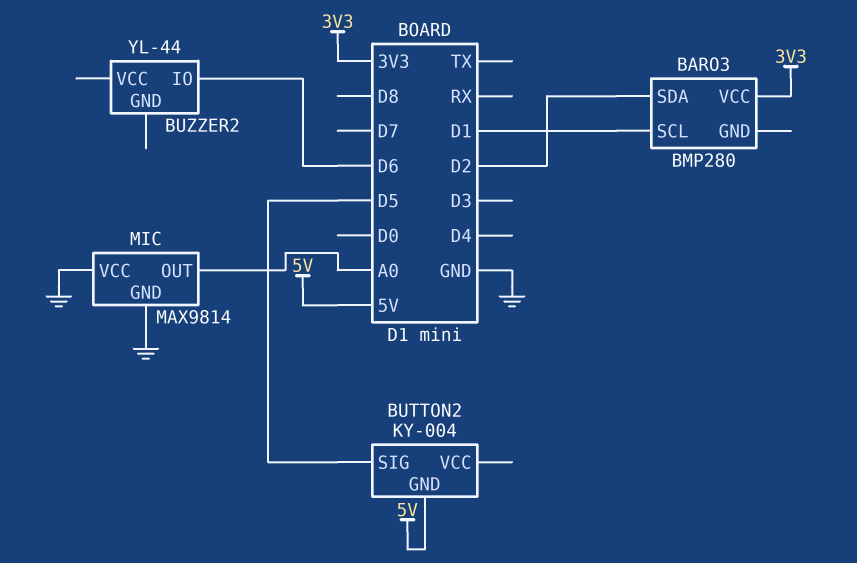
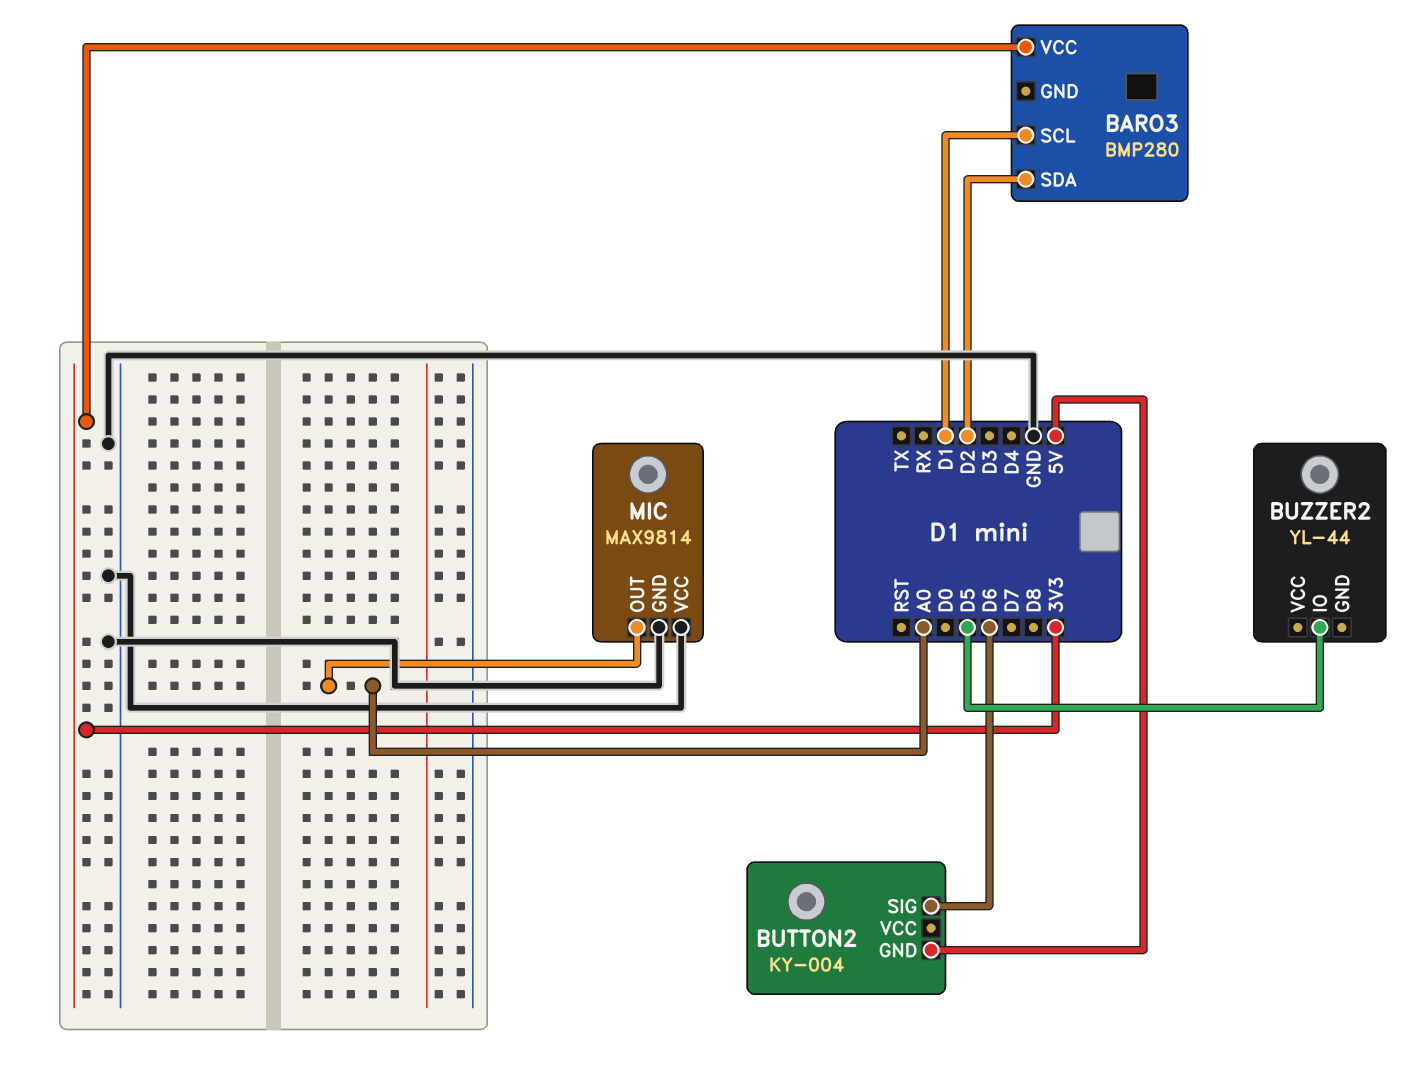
BUTTON2 pin SIG: D5 -> D6
BUZZER2 pin IO: D6 -> D5

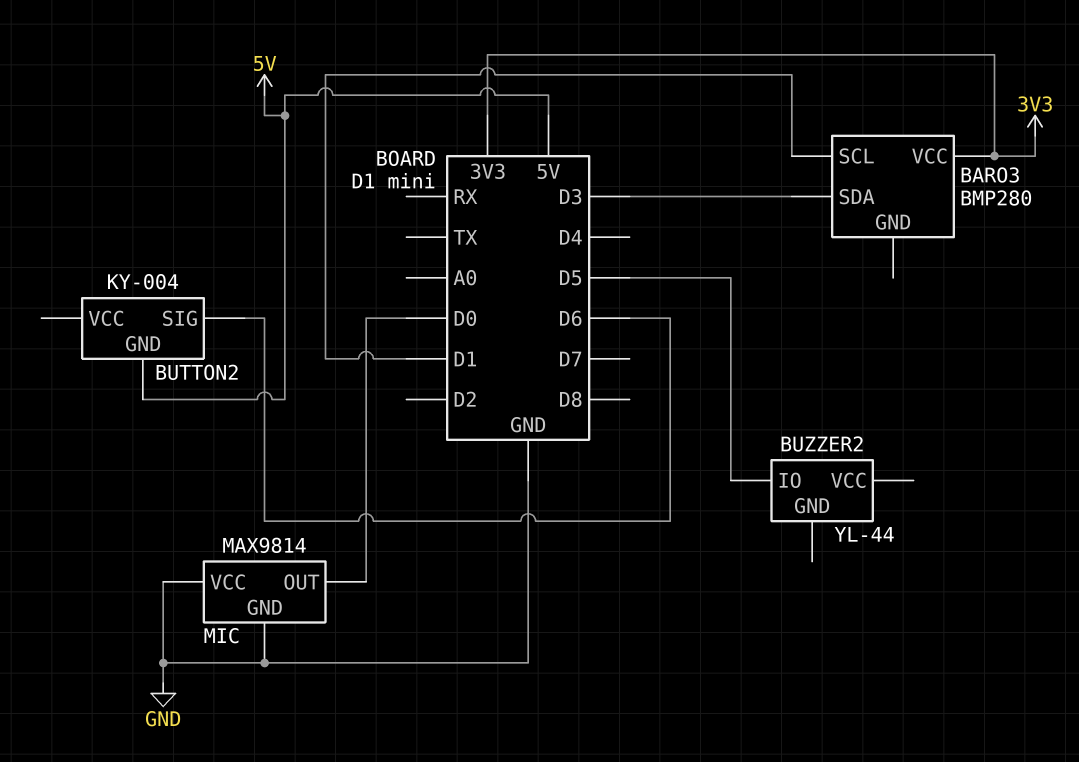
BARO3 pin SDA: D2 -> D3
MIC pin OUT: A0 -> D0

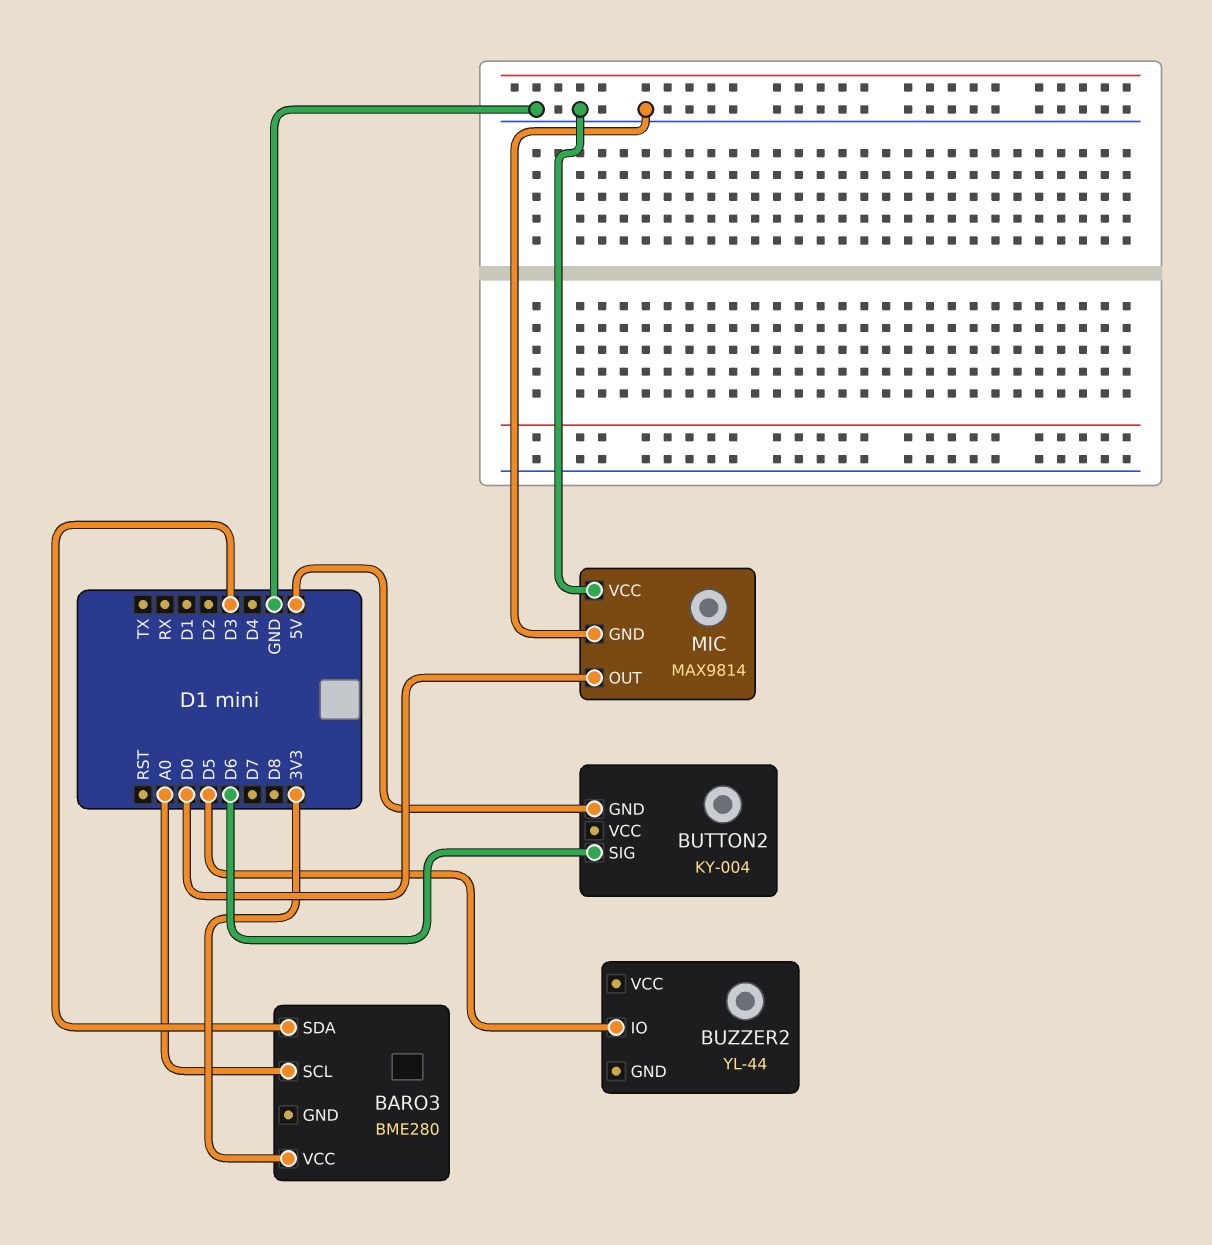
BARO3: BMP280 -> BME280
BARO3 pin SCL: D1 -> A0

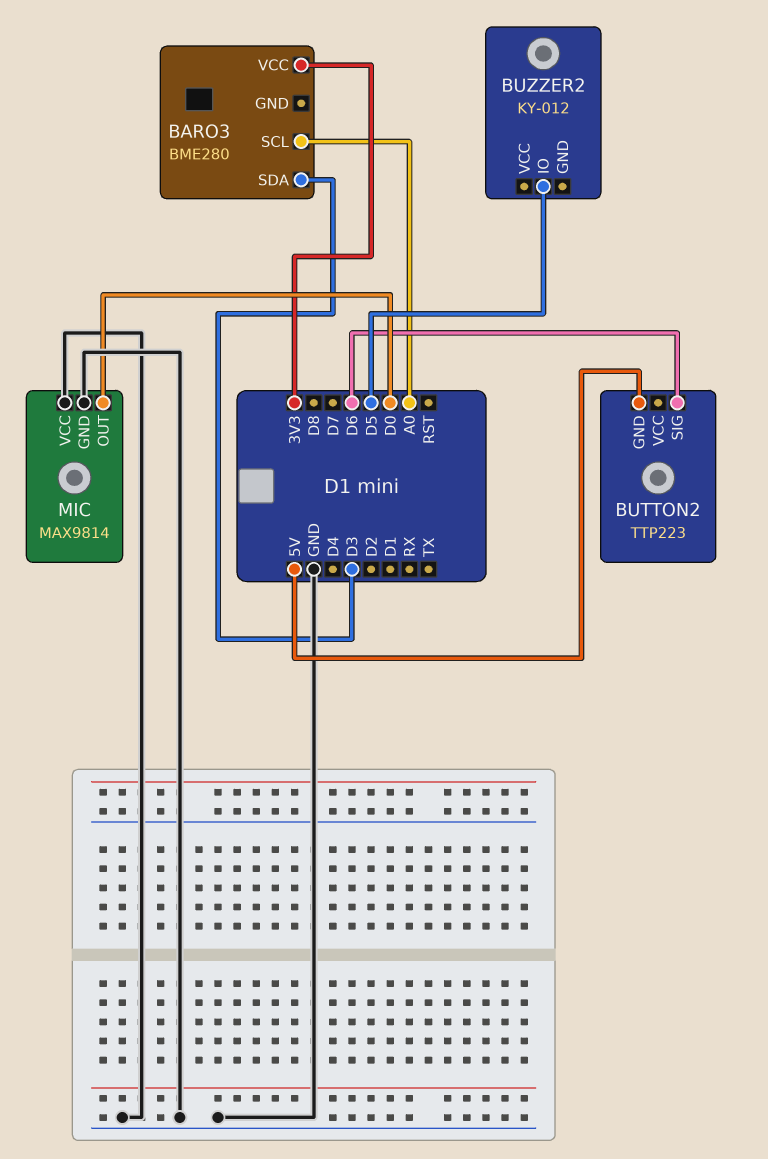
BUTTON2: KY-004 -> TTP223
BUZZER2: YL-44 -> KY-012

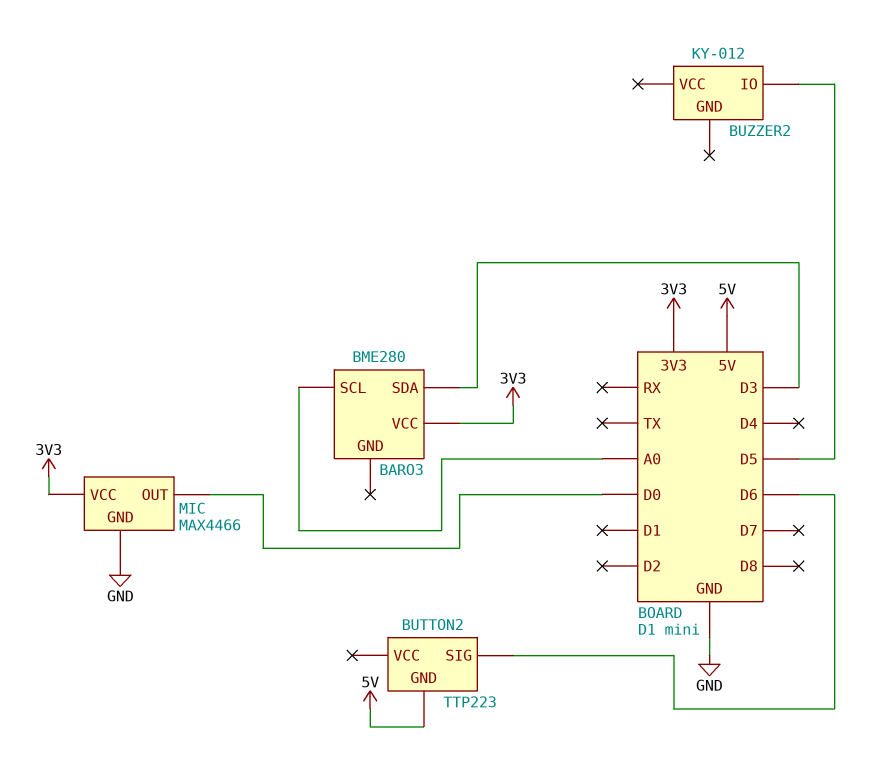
MIC: MAX9814 -> MAX4466
MIC pin VCC: GND -> 3V3

